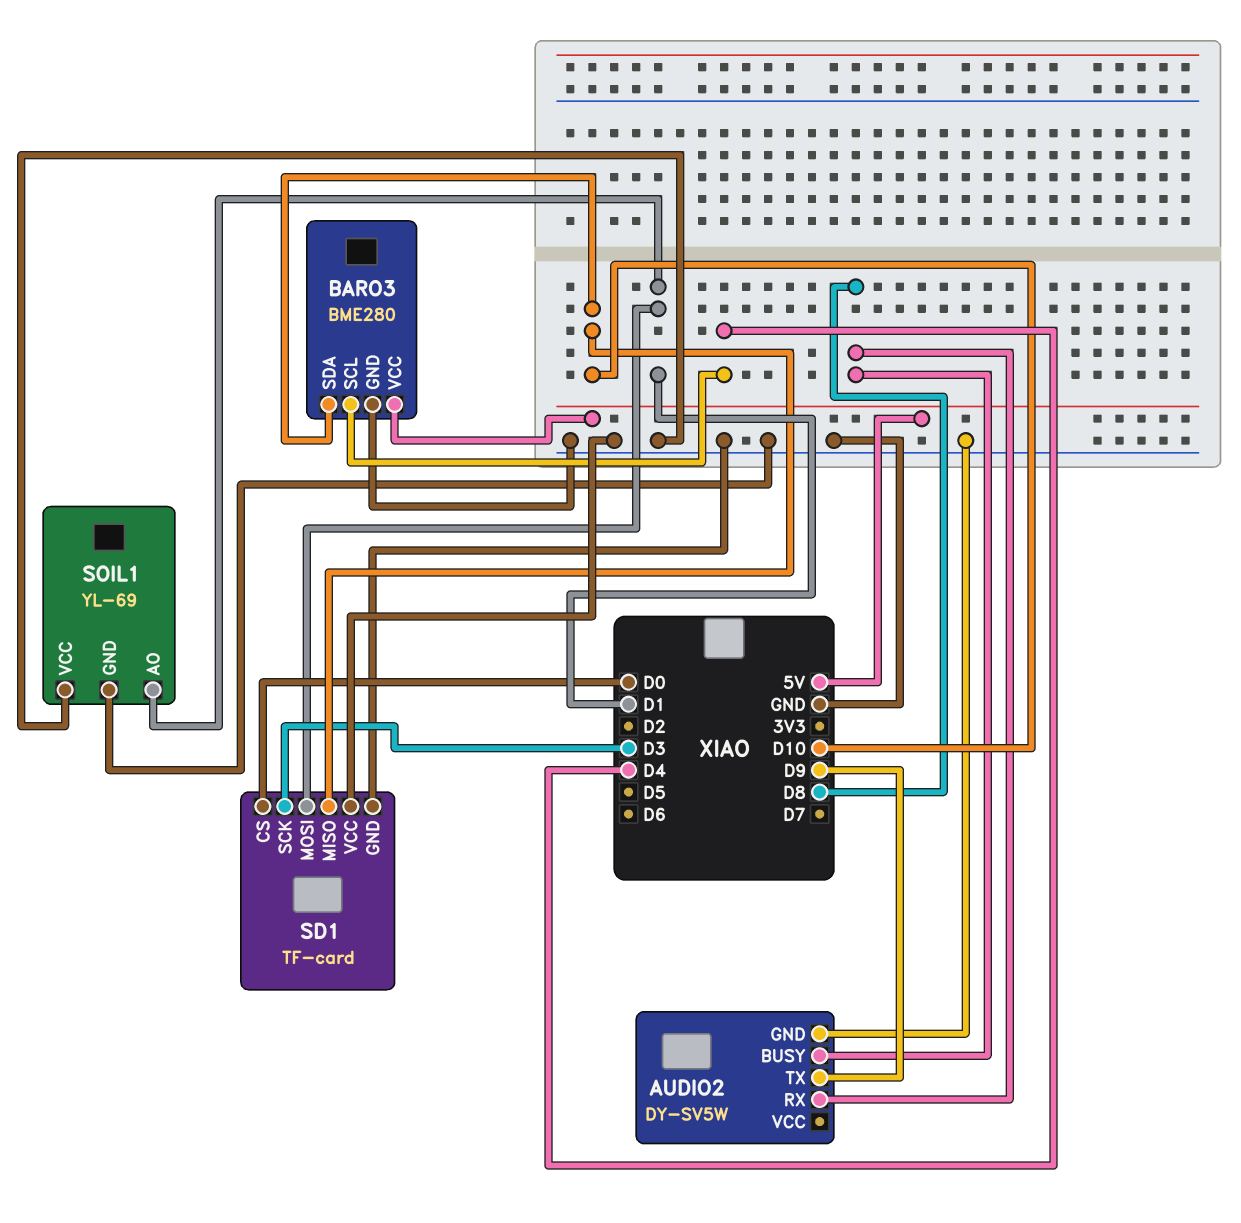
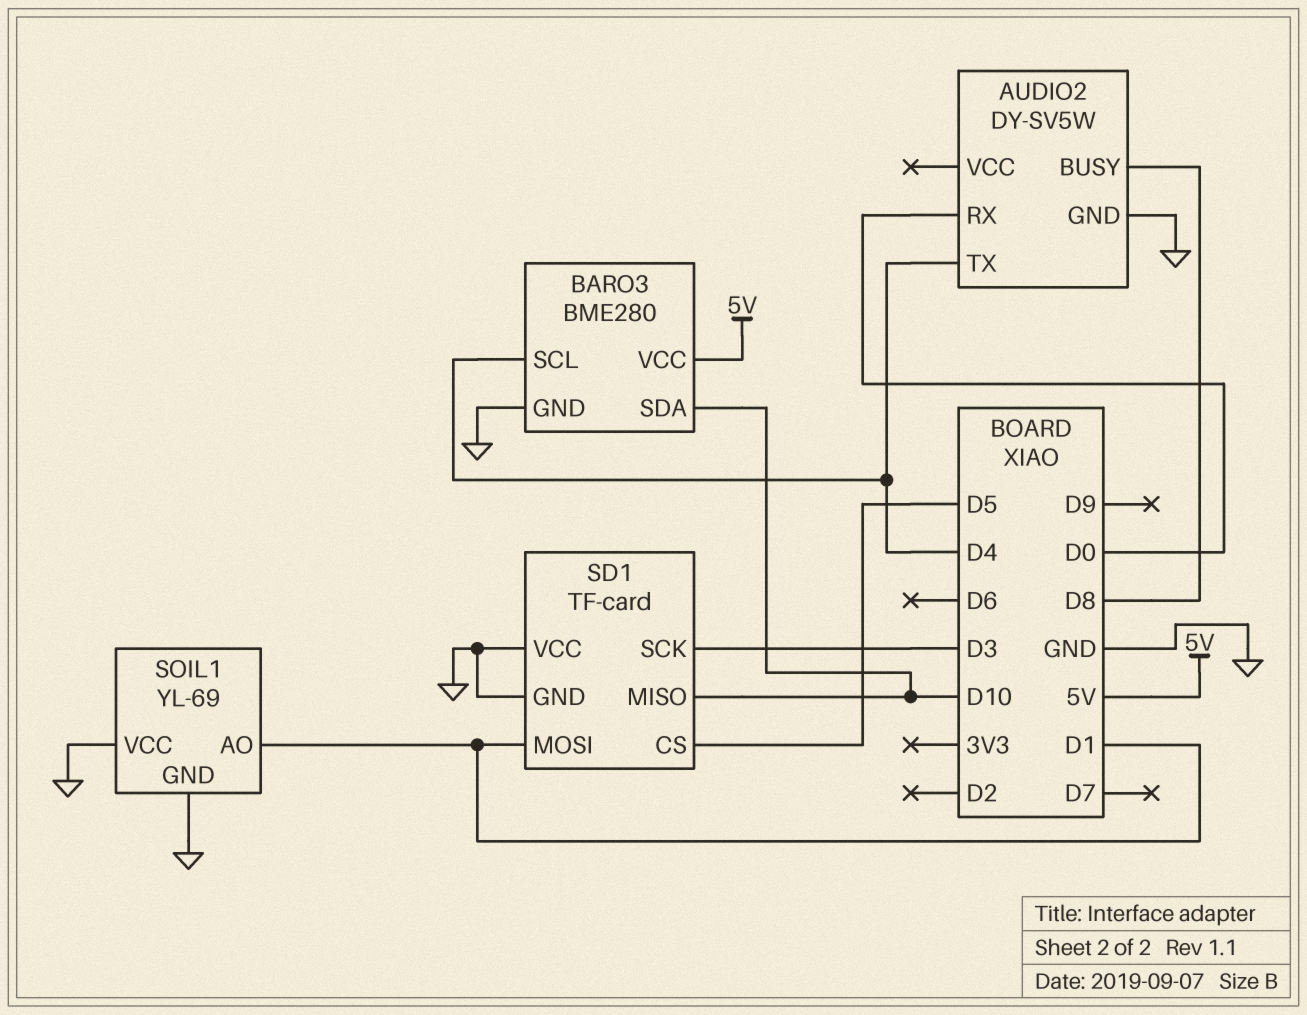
AUDIO2 pin RX: D8 -> D0
AUDIO2 pin TX: D9 -> D4
SD1 pin CS: D0 -> D5

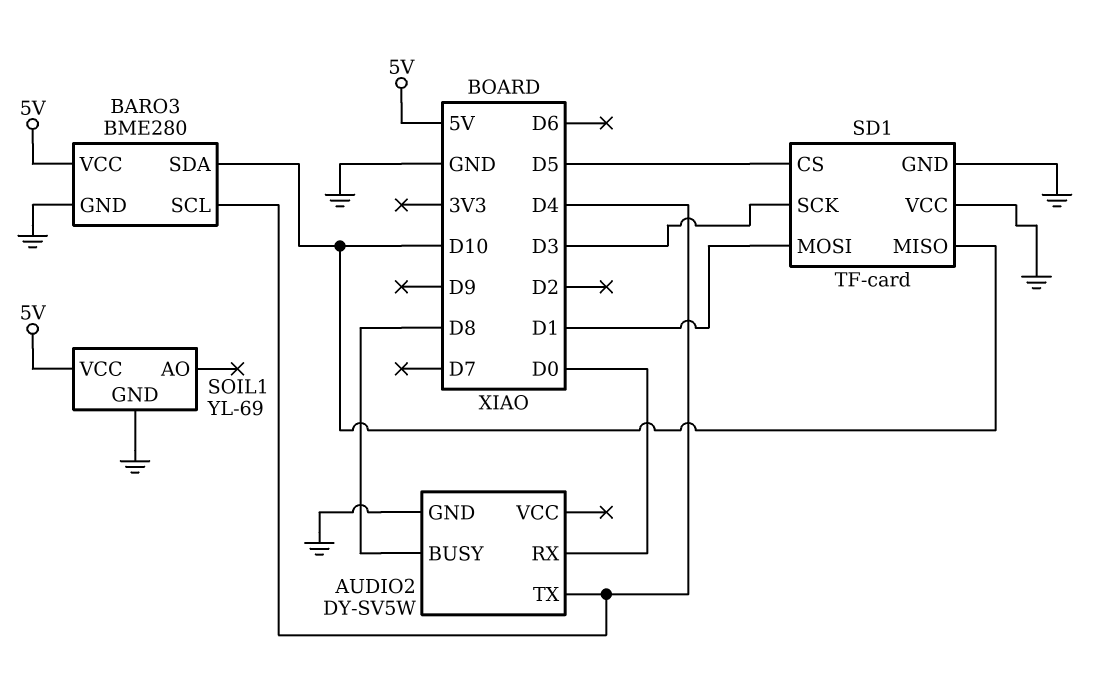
SOIL1 pin AO: D1 -> none
SOIL1 pin VCC: GND -> 5V

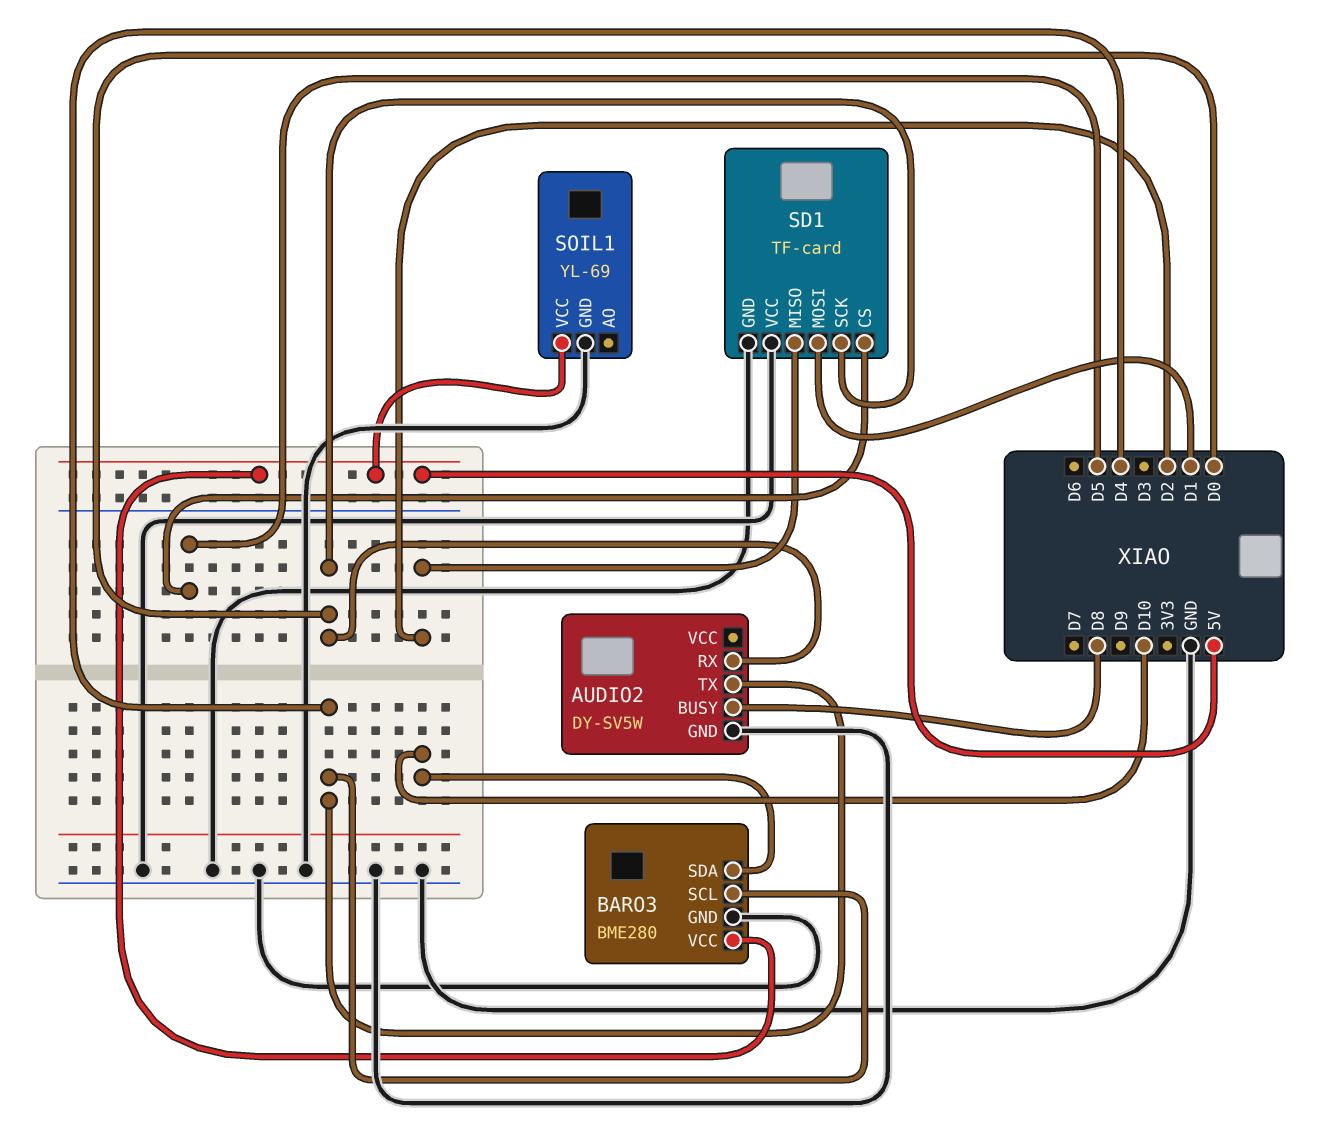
SD1 pin MISO: D10 -> D2
SD1 pin SCK: D3 -> D0

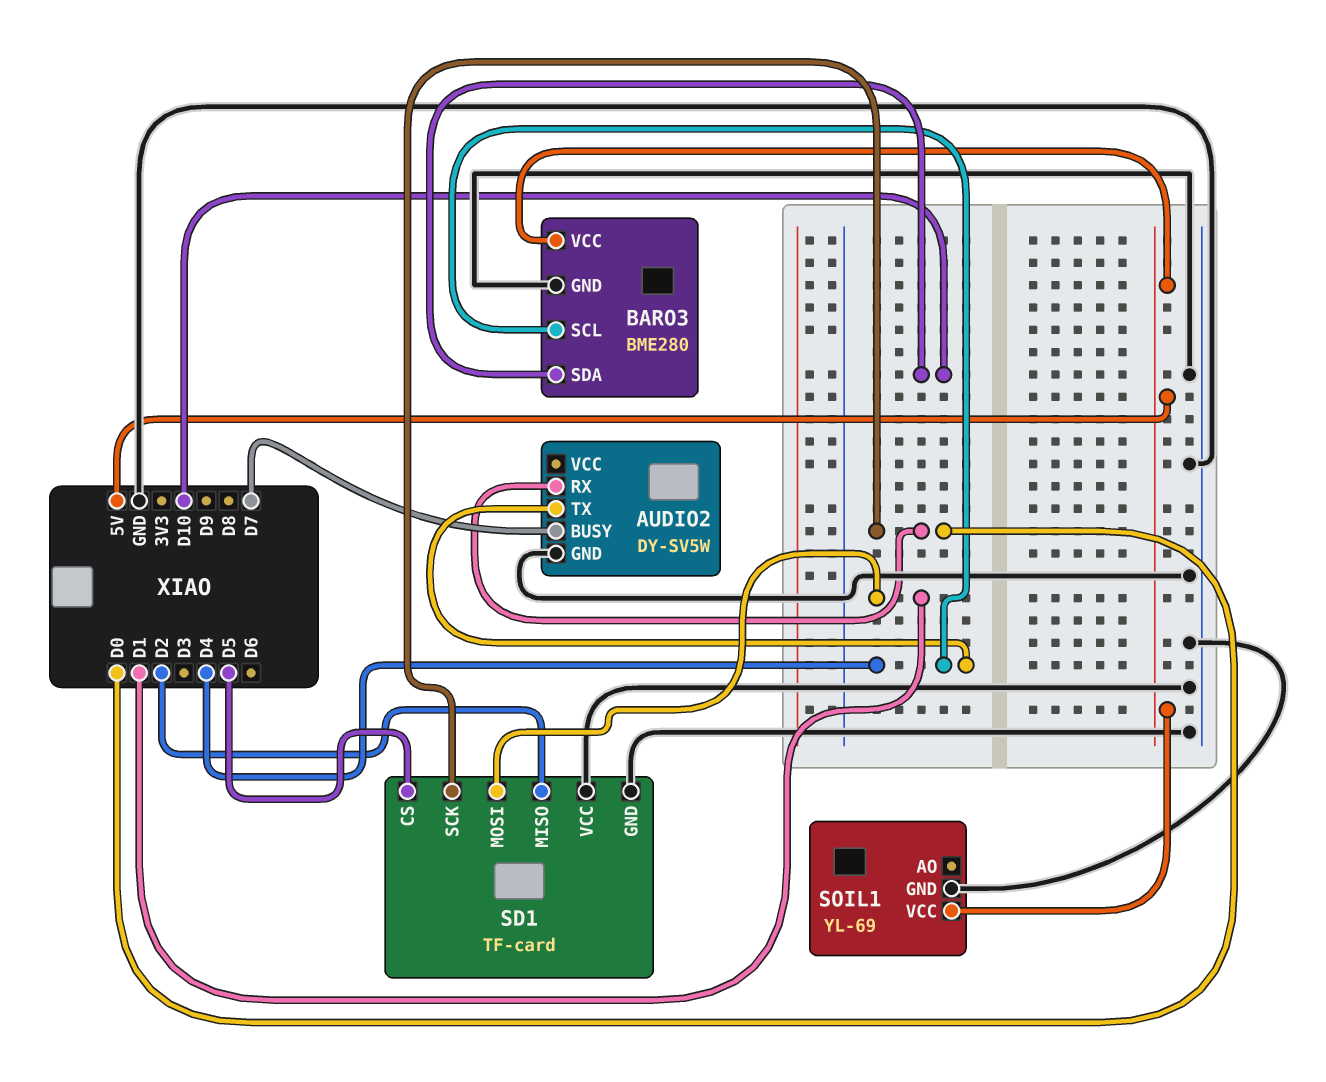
AUDIO2 pin BUSY: D8 -> D7

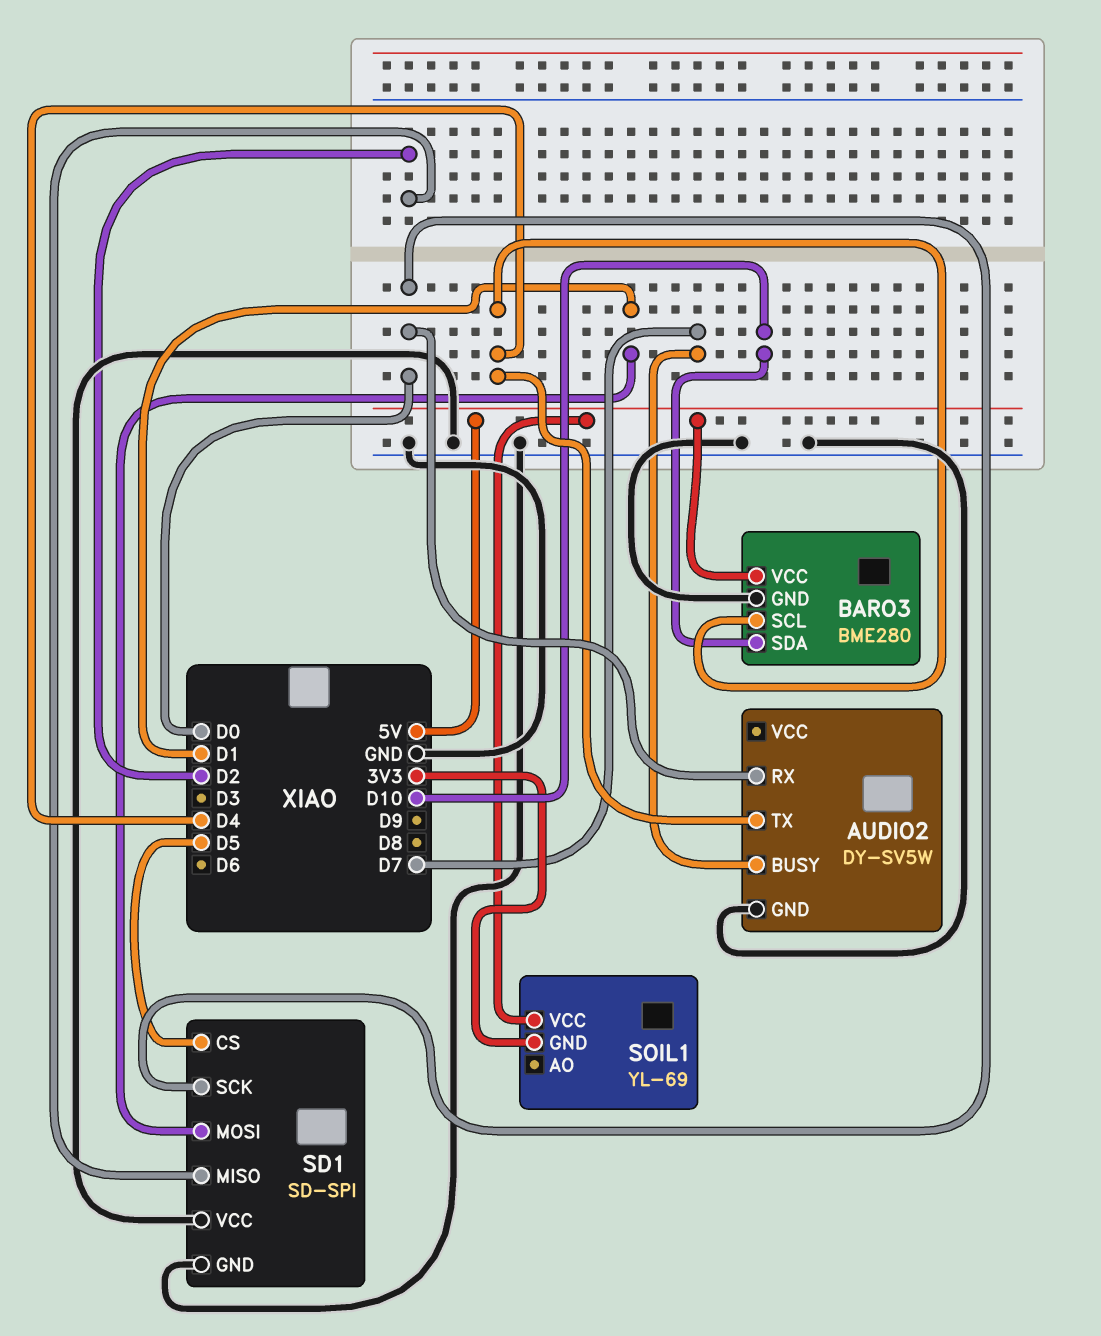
SD1: TF-card -> SD-SPI
SOIL1 pin GND: GND -> 3V3

